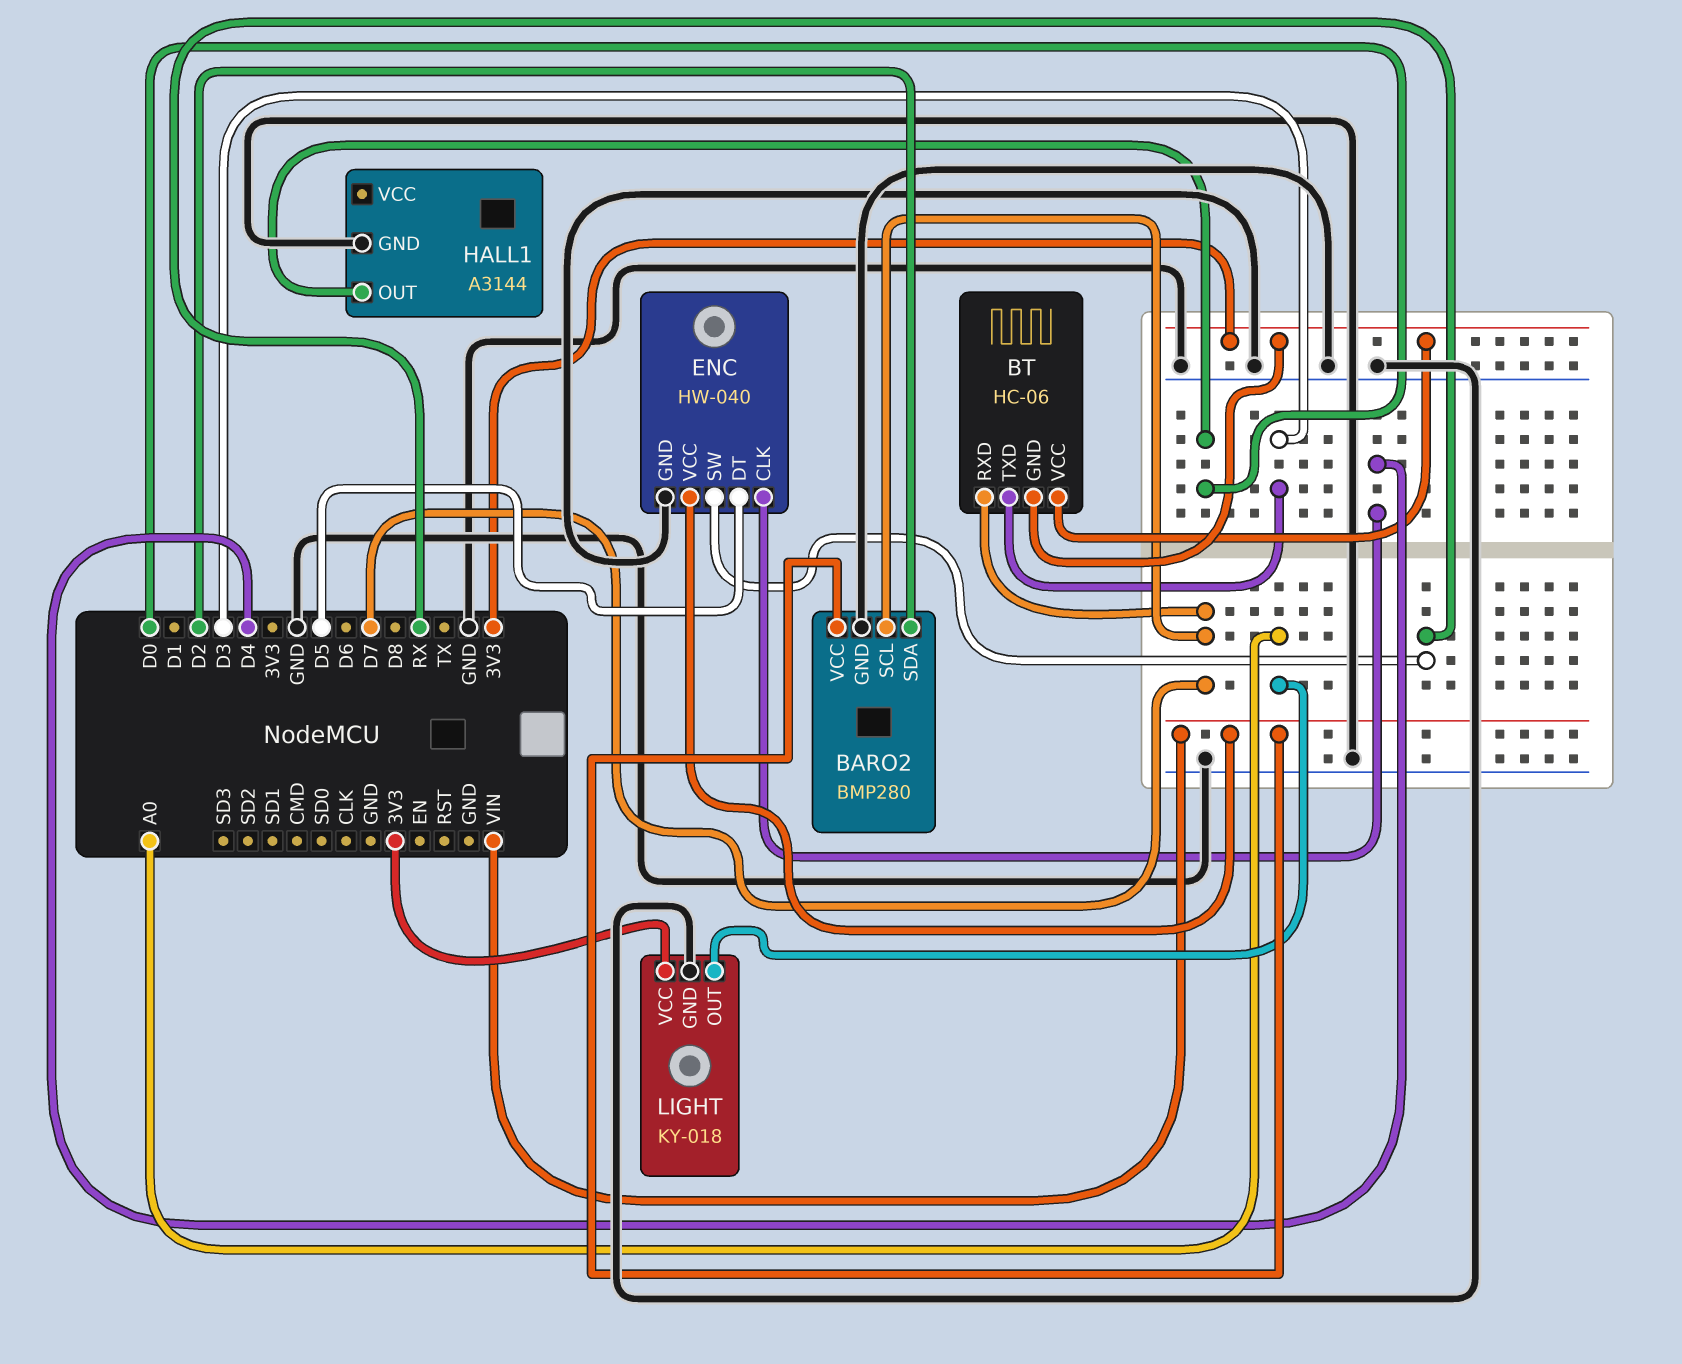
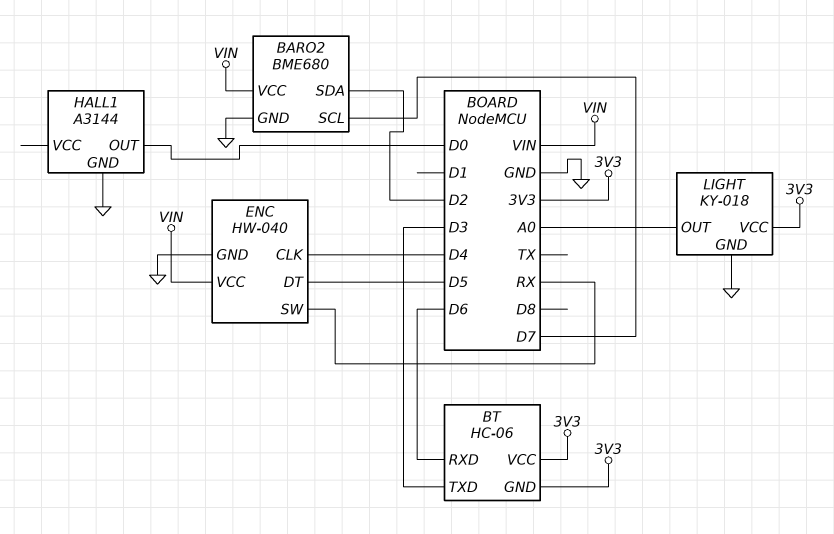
BARO2: BMP280 -> BME680
BT pin RXD: D7 -> D6

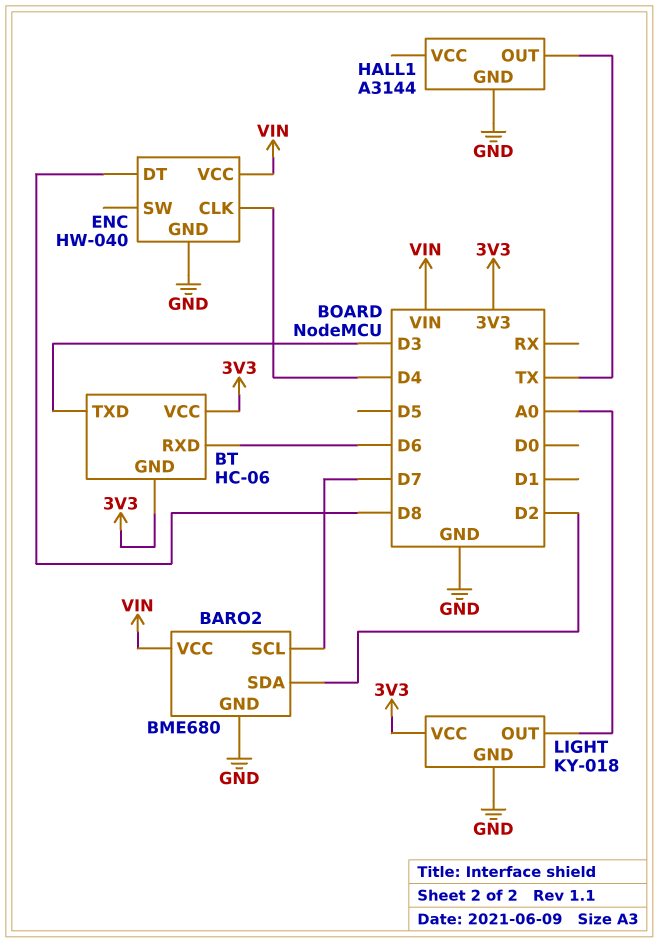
ENC pin DT: D5 -> D8
ENC pin SW: RX -> none
HALL1 pin OUT: D0 -> TX

